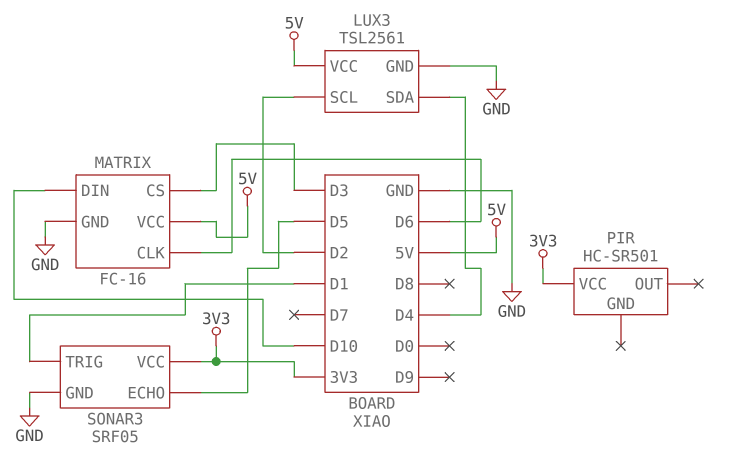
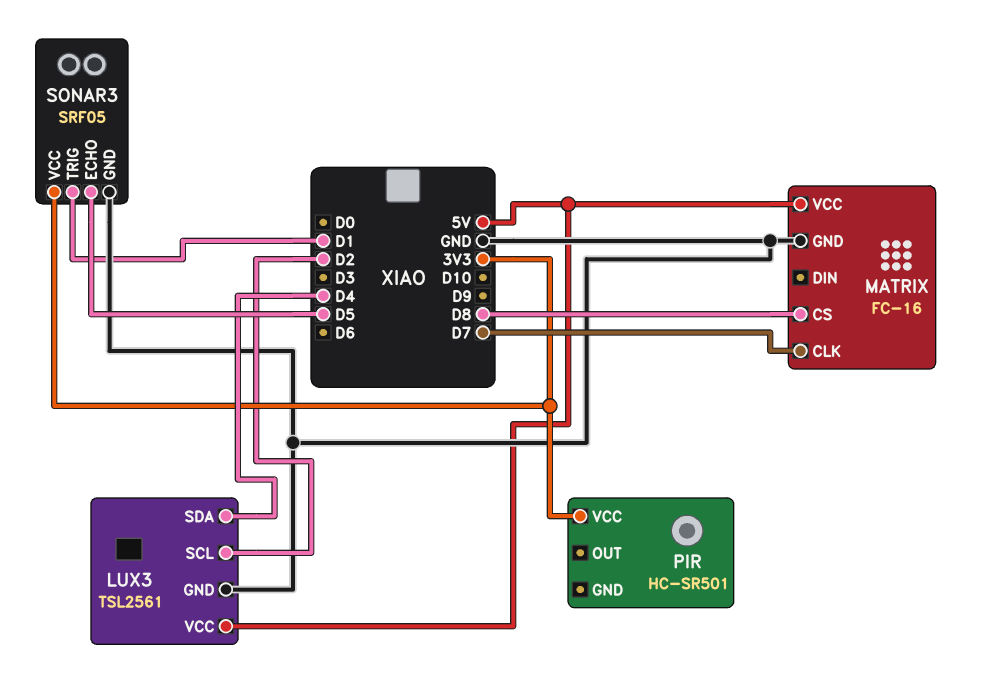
MATRIX pin CLK: D6 -> D7
MATRIX pin CS: D3 -> D8
MATRIX pin DIN: D10 -> none

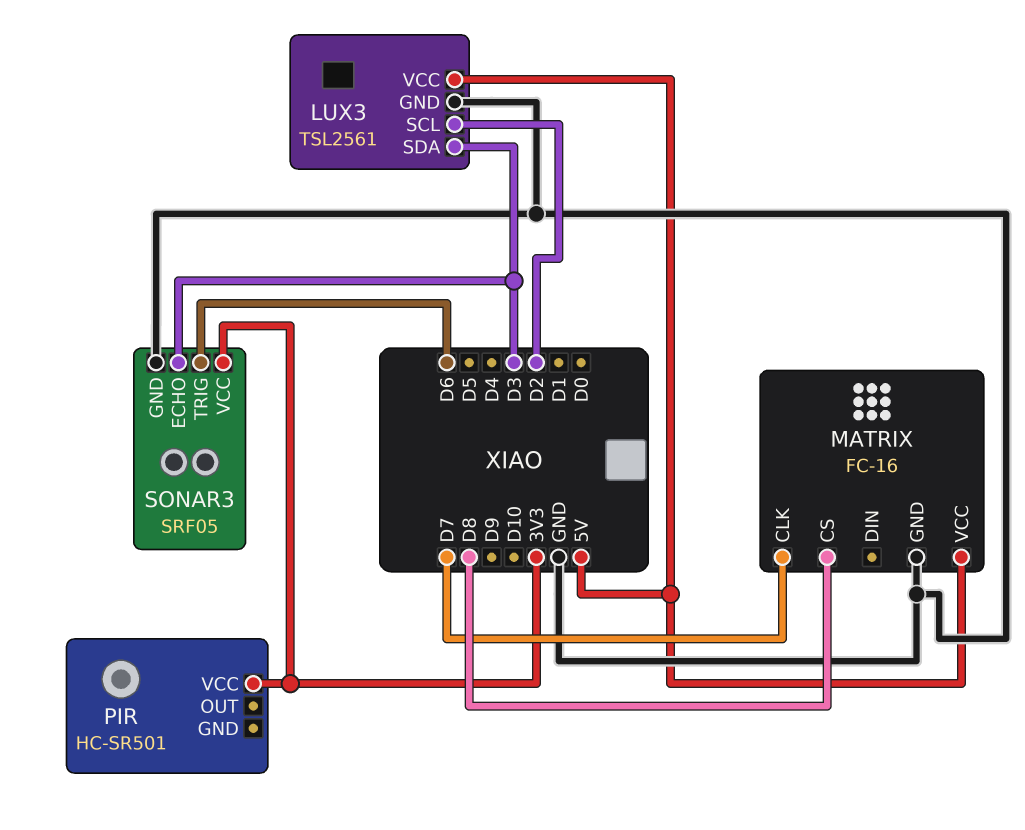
LUX3 pin SDA: D4 -> D3
SONAR3 pin ECHO: D5 -> D3
SONAR3 pin TRIG: D1 -> D6

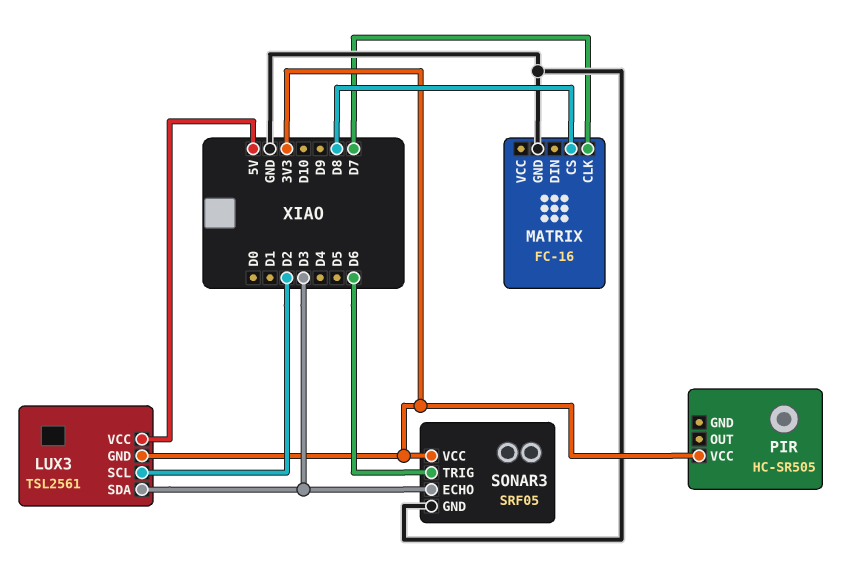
LUX3 pin GND: GND -> 3V3
MATRIX pin VCC: 5V -> none
PIR: HC-SR501 -> HC-SR505

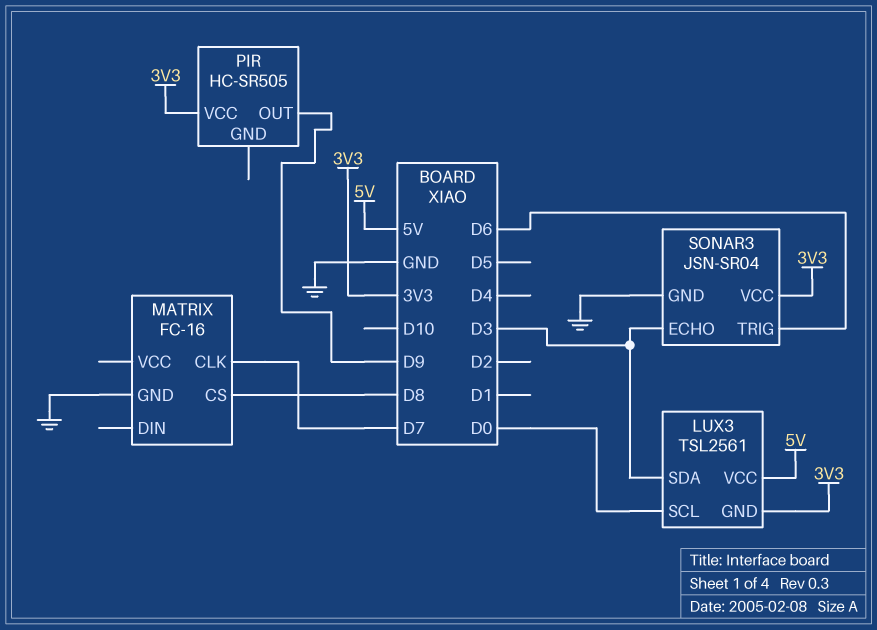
LUX3 pin SCL: D2 -> D0
PIR pin OUT: none -> D9
SONAR3: SRF05 -> JSN-SR04

